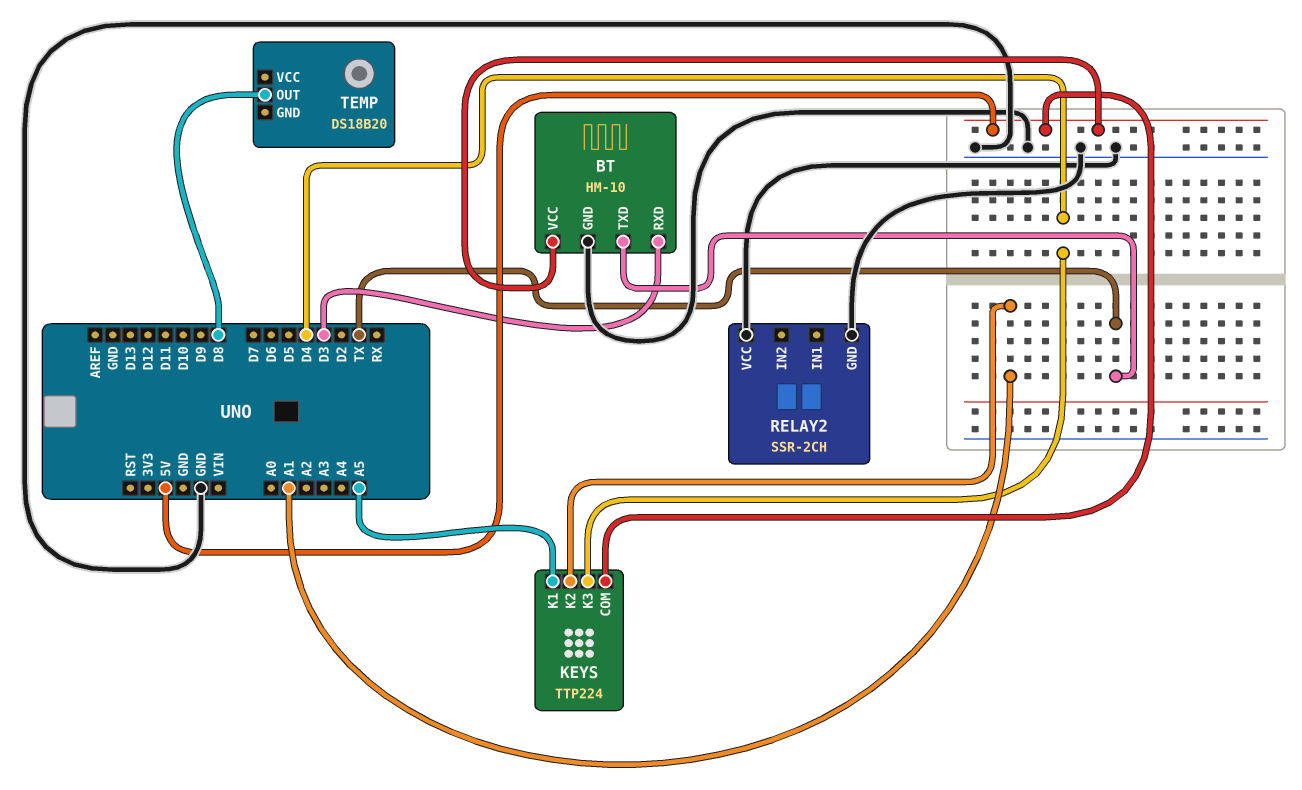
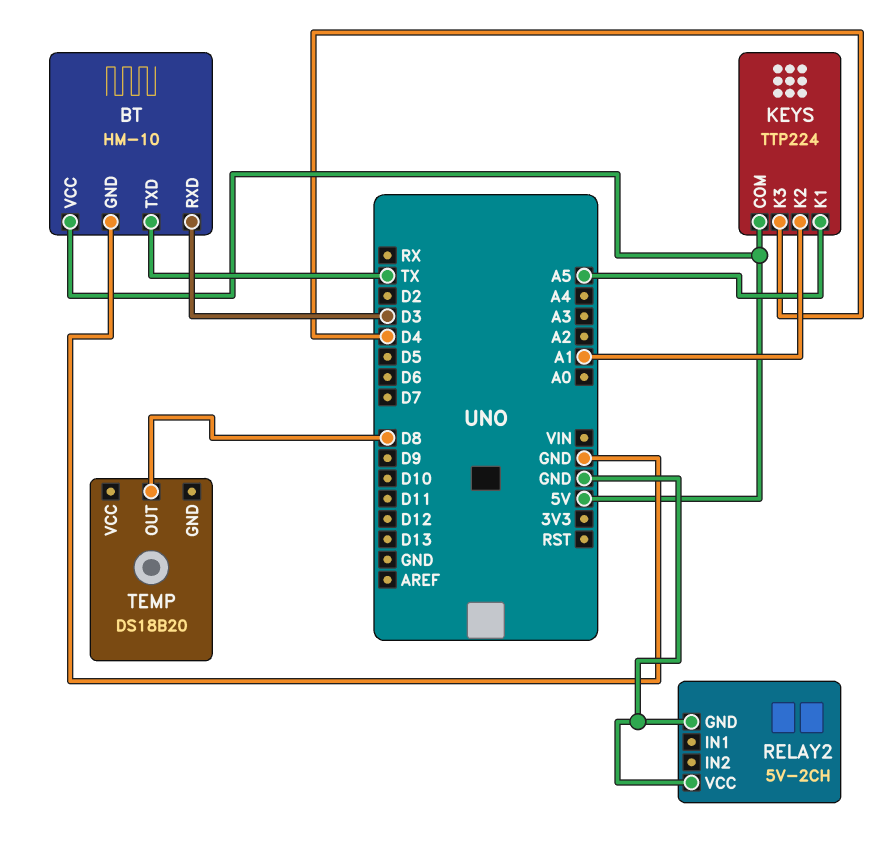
RELAY2: SSR-2CH -> 5V-2CH

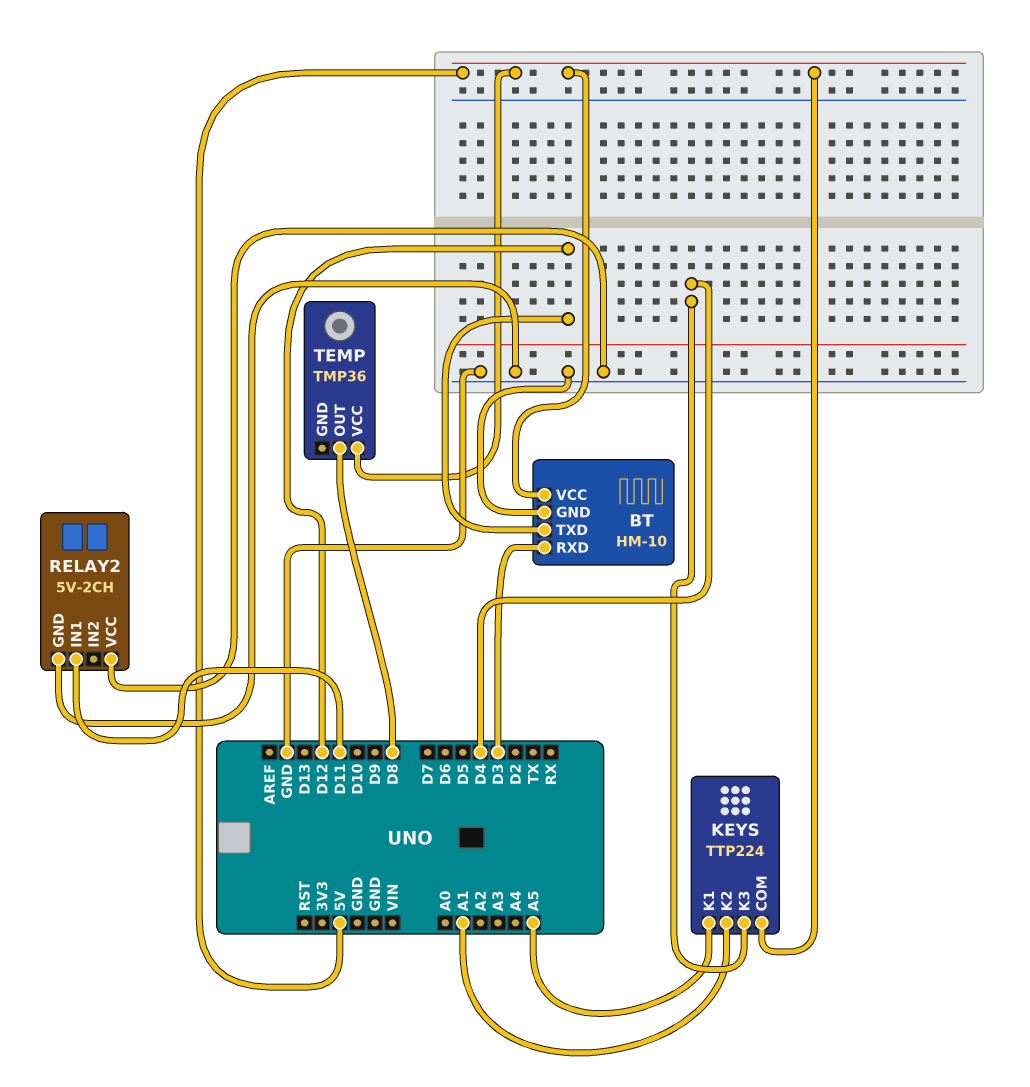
BT pin TXD: TX -> D12
RELAY2 pin IN1: none -> D11
TEMP: DS18B20 -> TMP36
TEMP pin VCC: none -> 5V

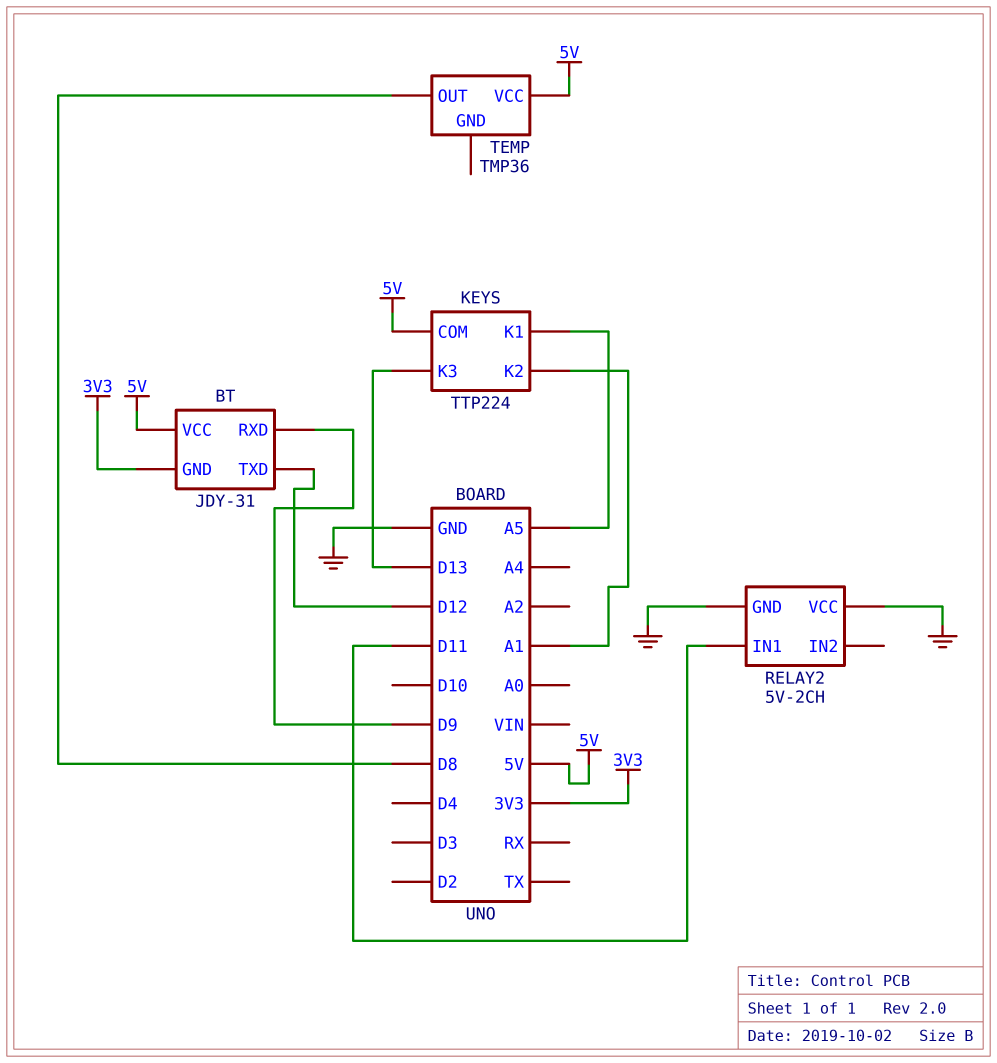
BT: HM-10 -> JDY-31
BT pin GND: GND -> 3V3
BT pin RXD: D3 -> D9
KEYS pin K3: D4 -> D13

